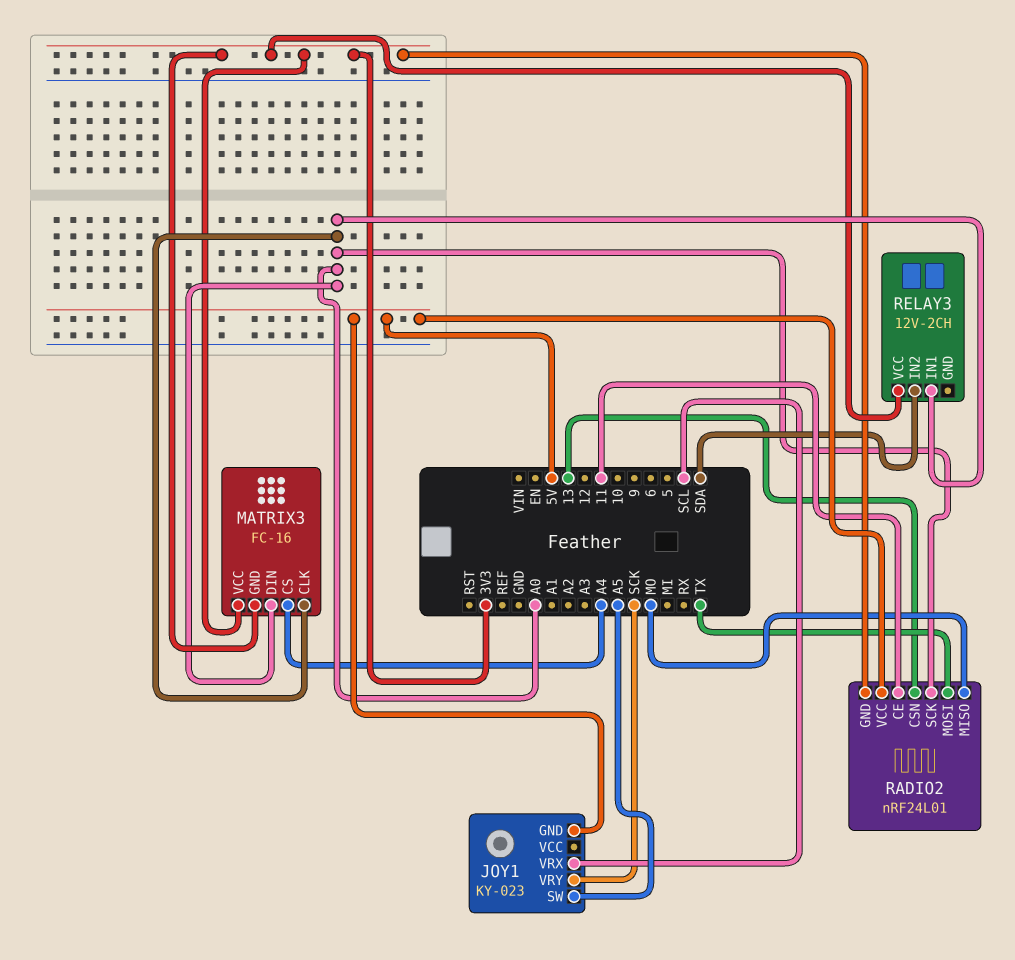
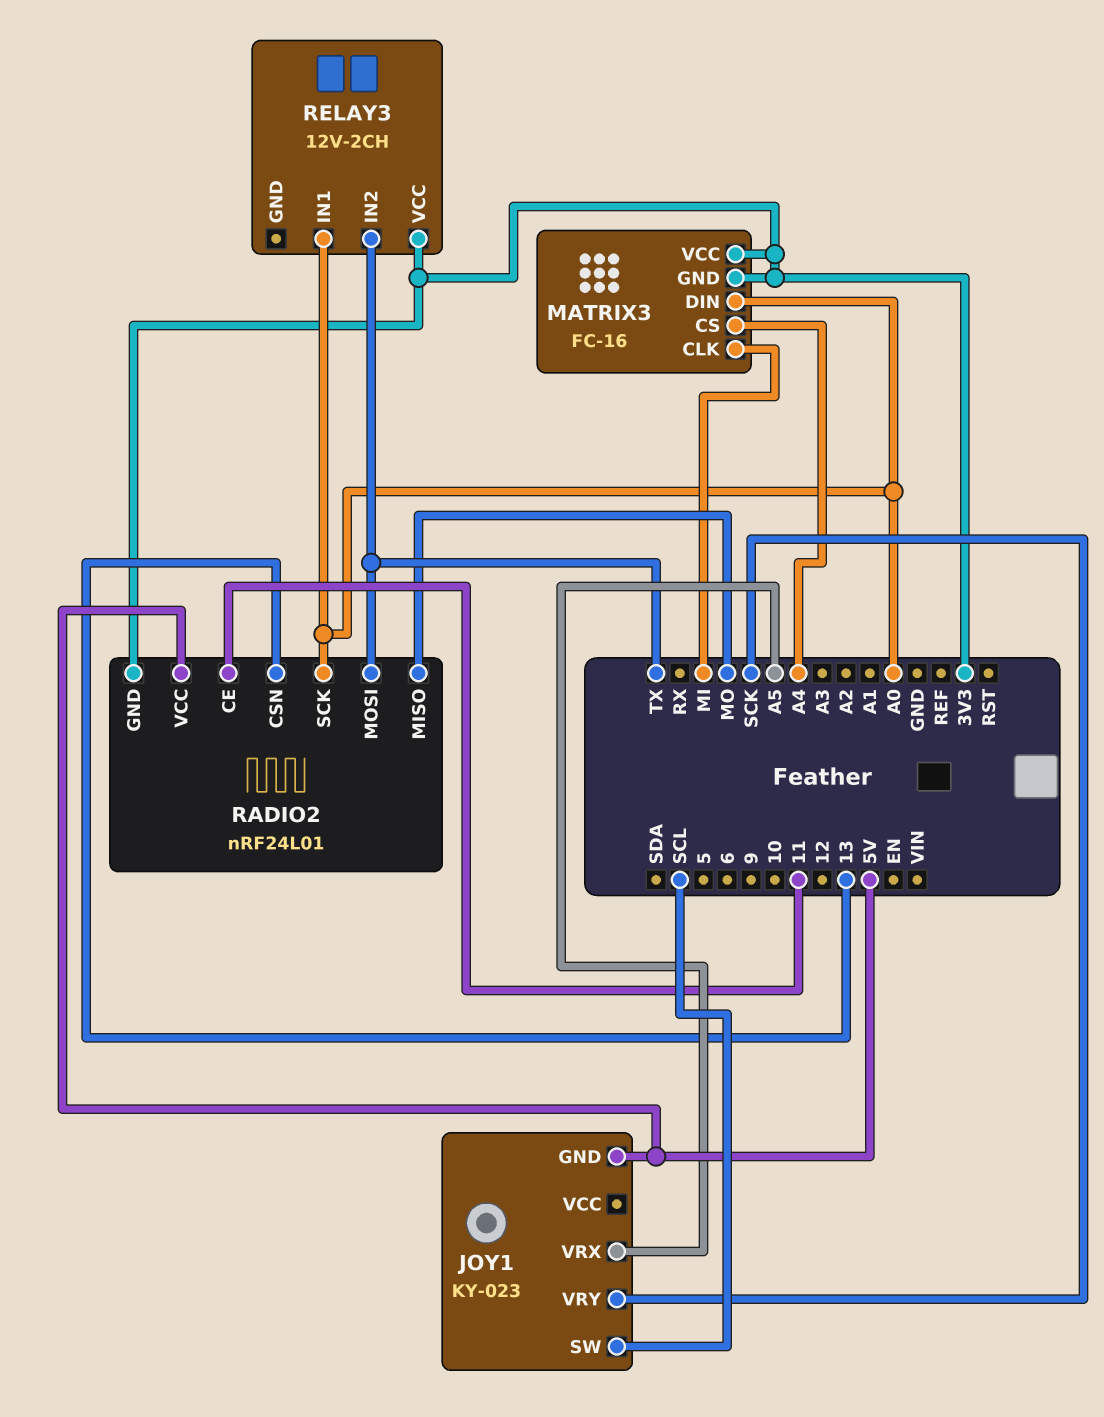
JOY1 pin SW: A5 -> SCL
JOY1 pin VRX: SCL -> A5
MATRIX3 pin CLK: A0 -> MI
RELAY3 pin IN2: SDA -> TX

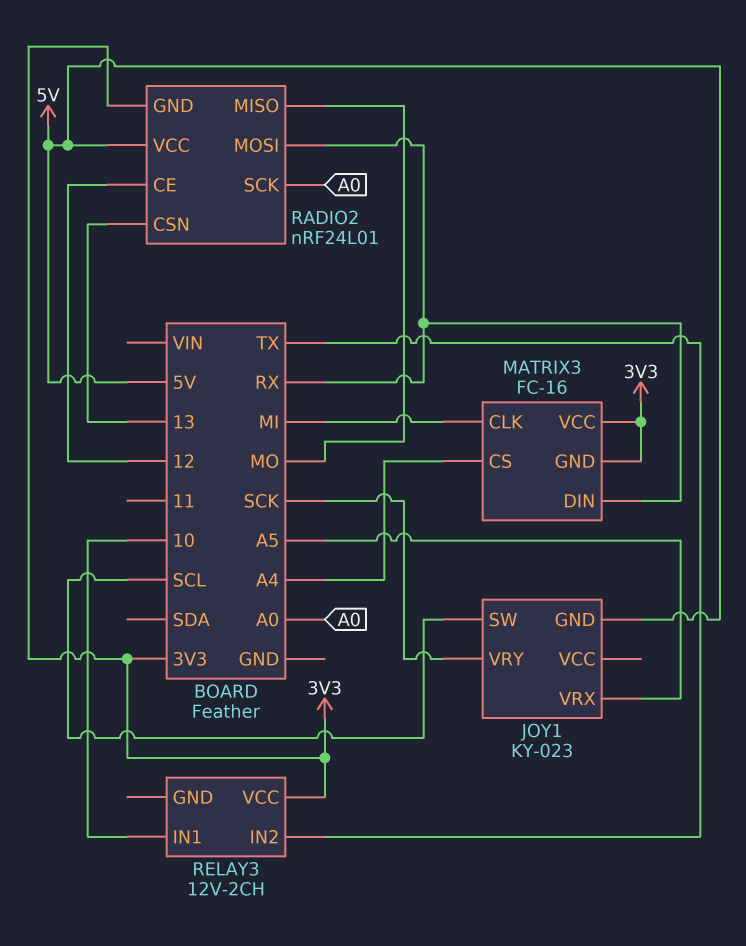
MATRIX3 pin DIN: A0 -> RX
RADIO2 pin CE: 11 -> 12
RADIO2 pin MOSI: TX -> RX
RELAY3 pin IN1: A0 -> 10

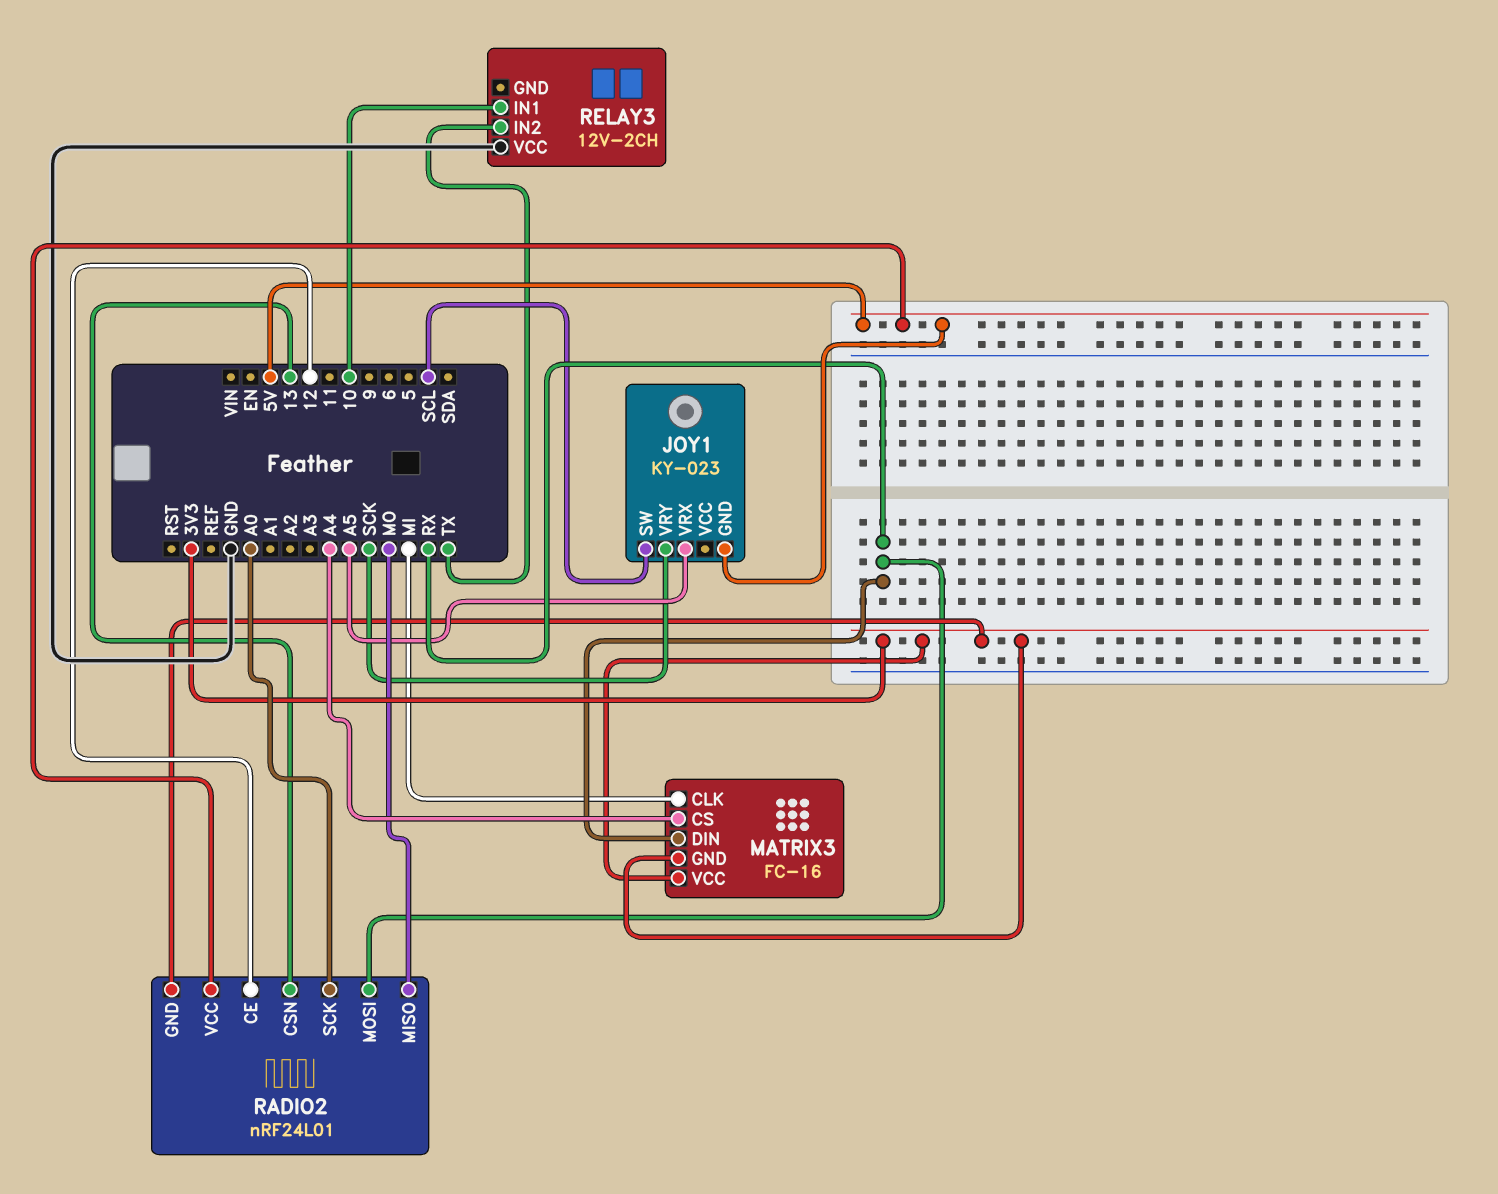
RELAY3 pin VCC: 3V3 -> GND

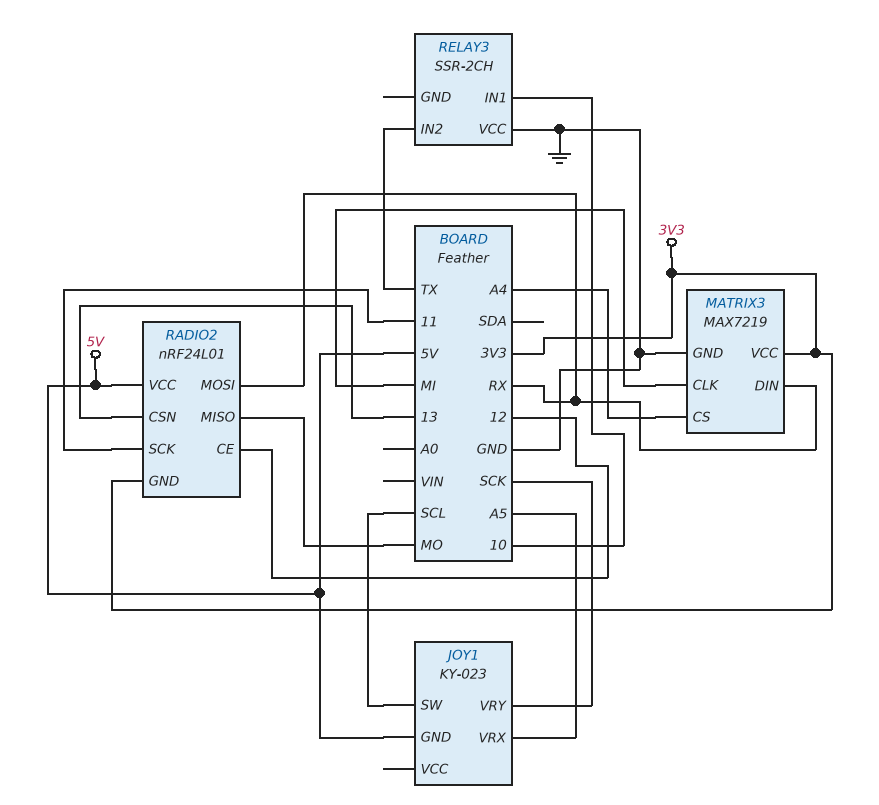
MATRIX3: FC-16 -> MAX7219
MATRIX3 pin GND: 3V3 -> GND
RADIO2 pin SCK: A0 -> 11
RELAY3: 12V-2CH -> SSR-2CH

